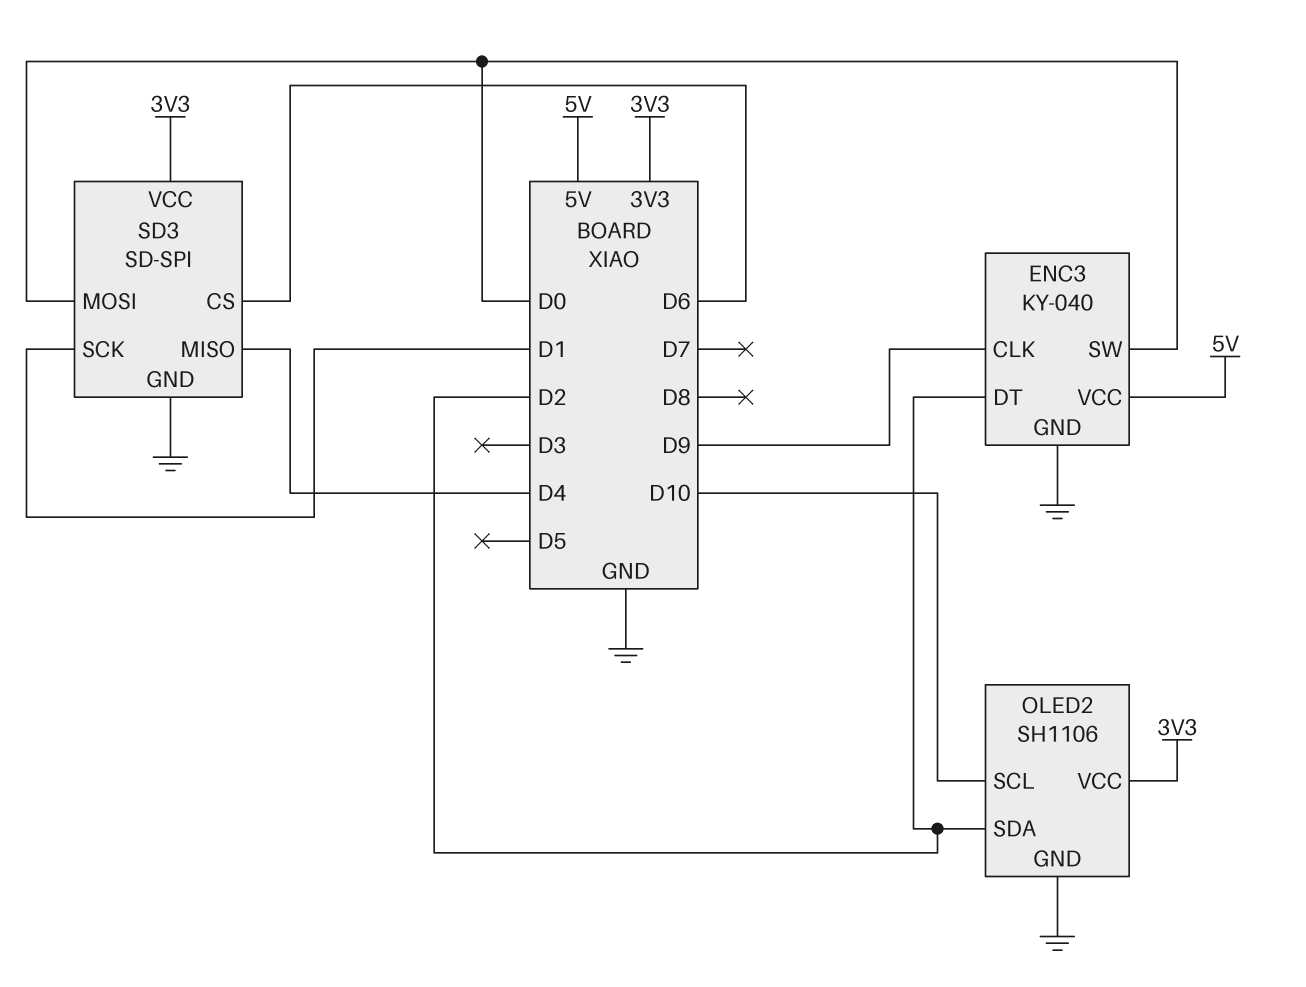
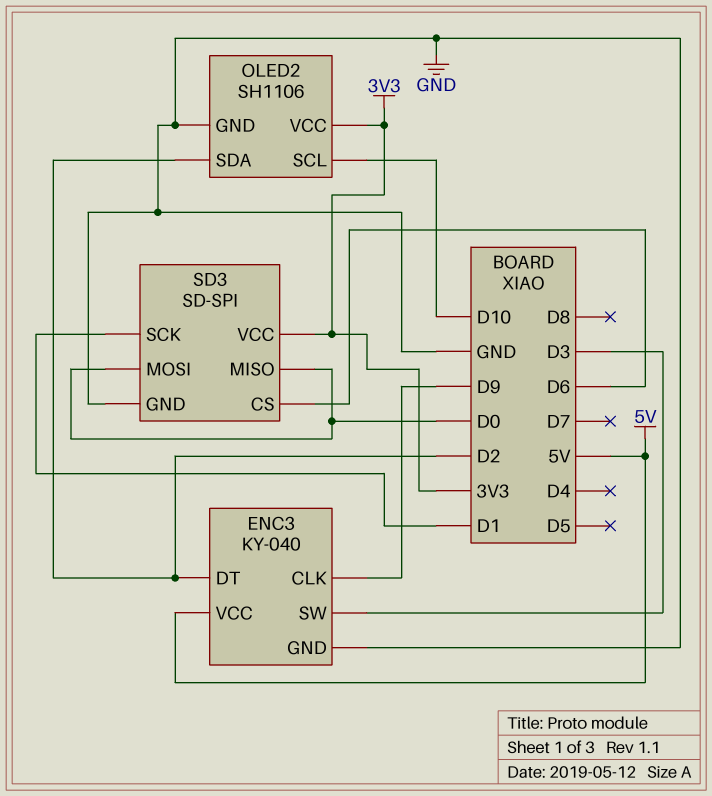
ENC3 pin SW: D0 -> D3
SD3 pin MISO: D4 -> D0

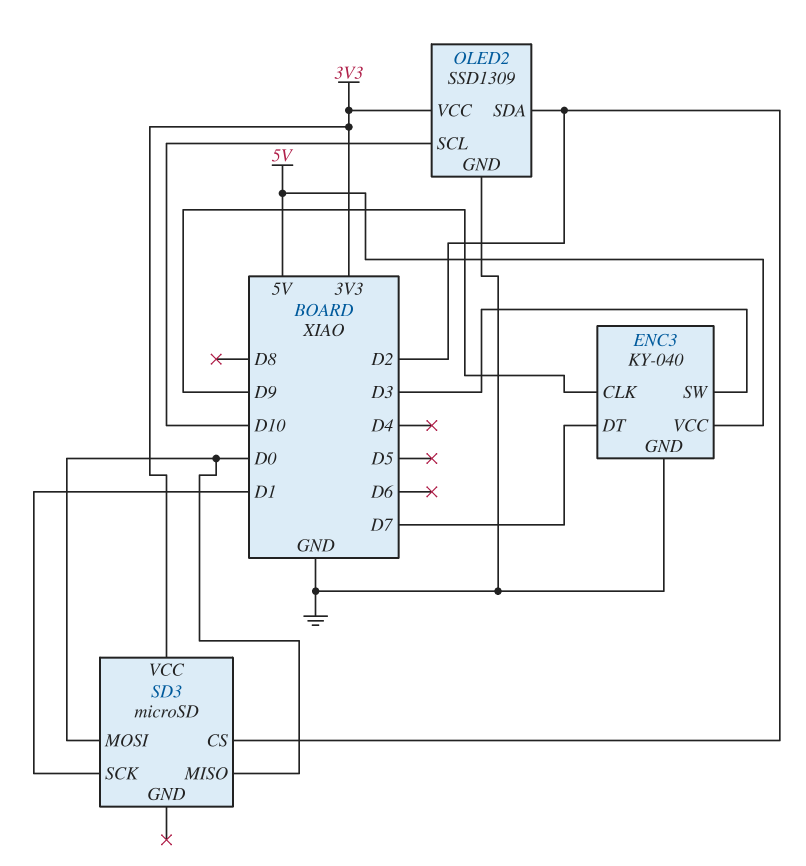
ENC3 pin DT: D2 -> D7
OLED2: SH1106 -> SSD1309
SD3: SD-SPI -> microSD
SD3 pin CS: D6 -> D2
SD3 pin GND: GND -> none

